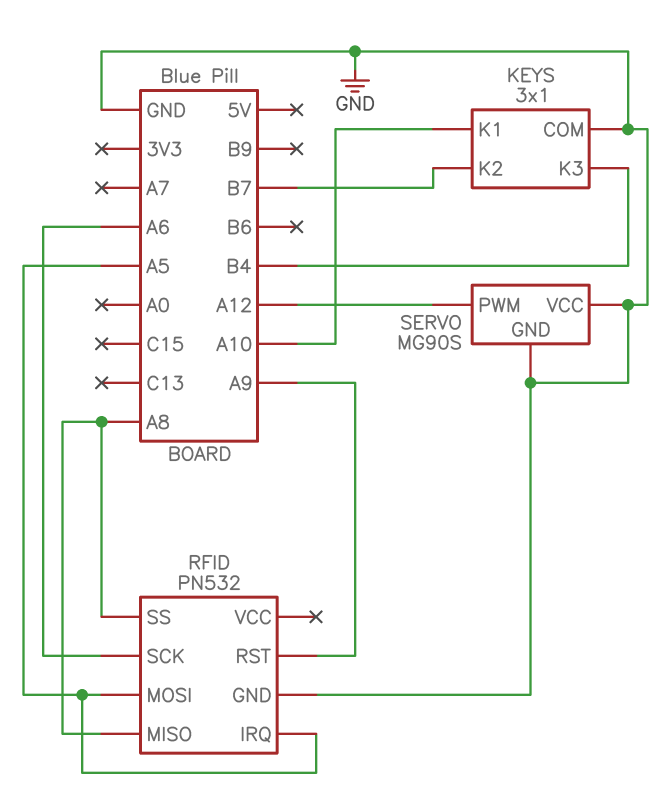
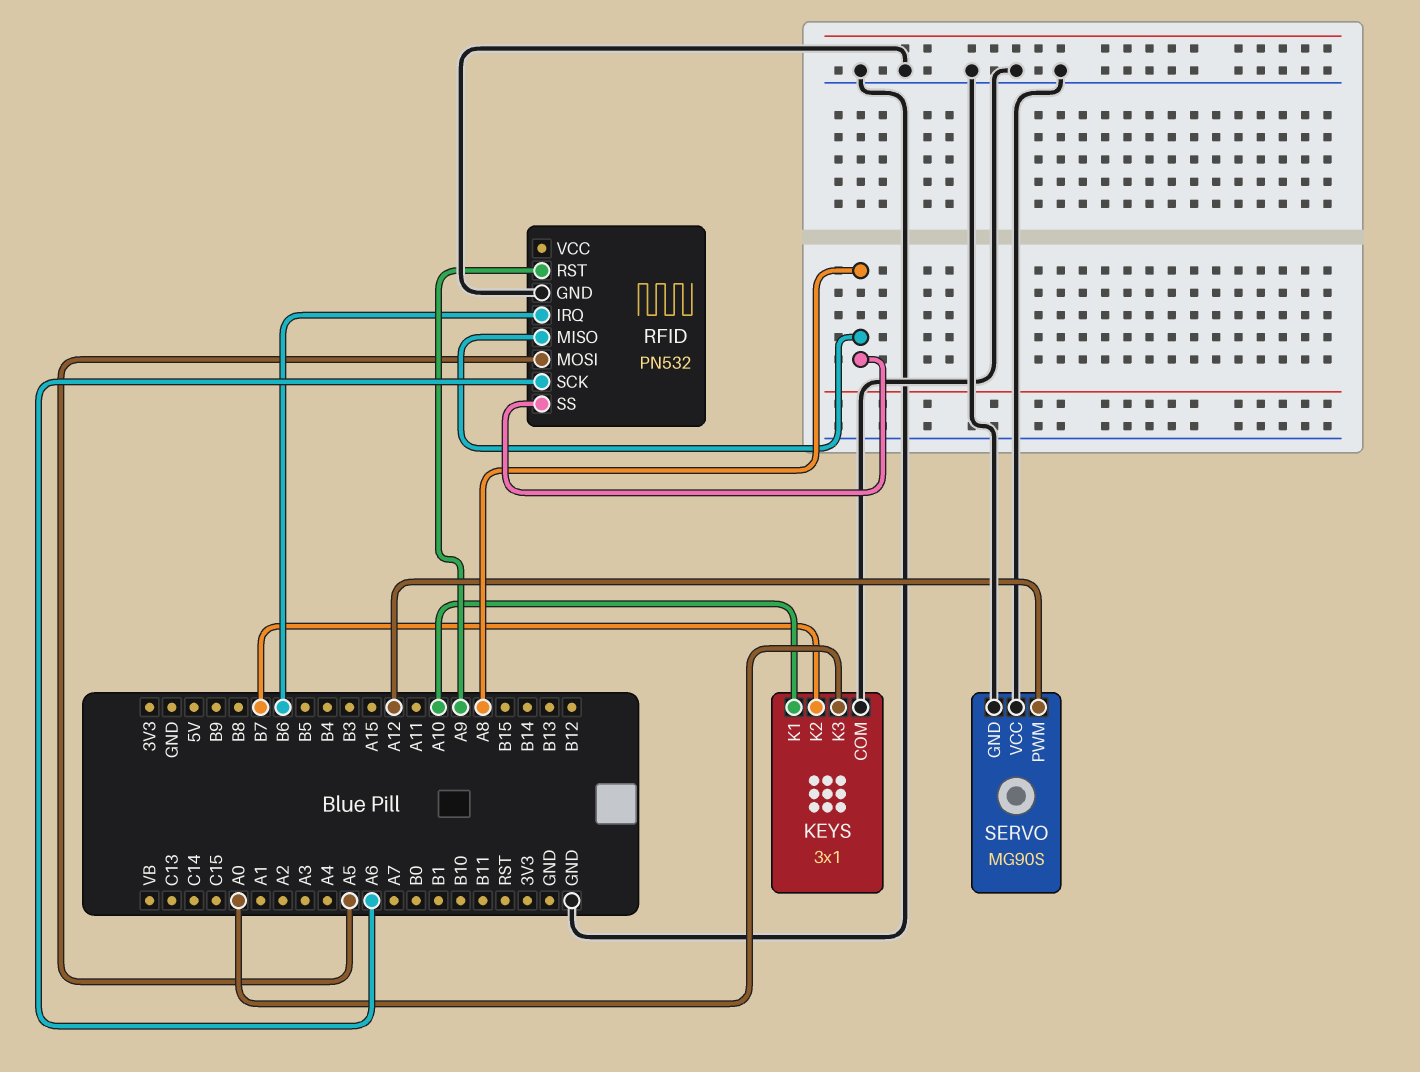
KEYS pin K3: B4 -> A0
RFID pin IRQ: A5 -> B6

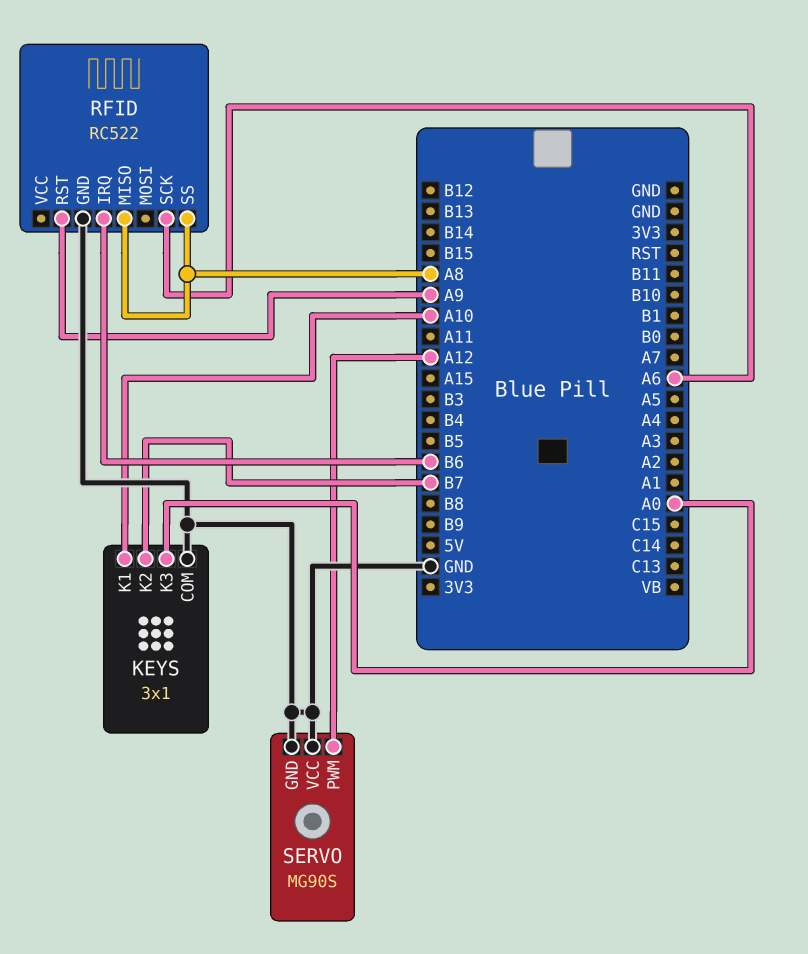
RFID: PN532 -> RC522
RFID pin MOSI: A5 -> none

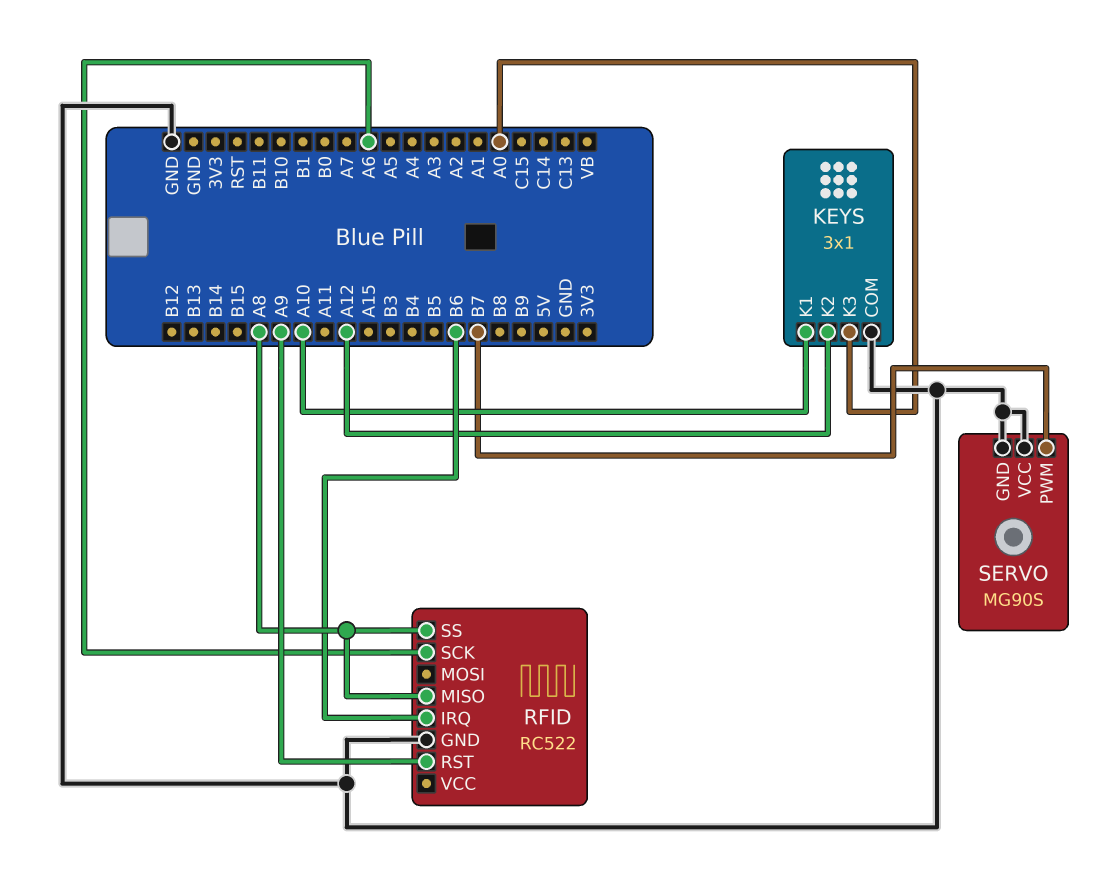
KEYS pin K2: B7 -> A12
SERVO pin PWM: A12 -> B7

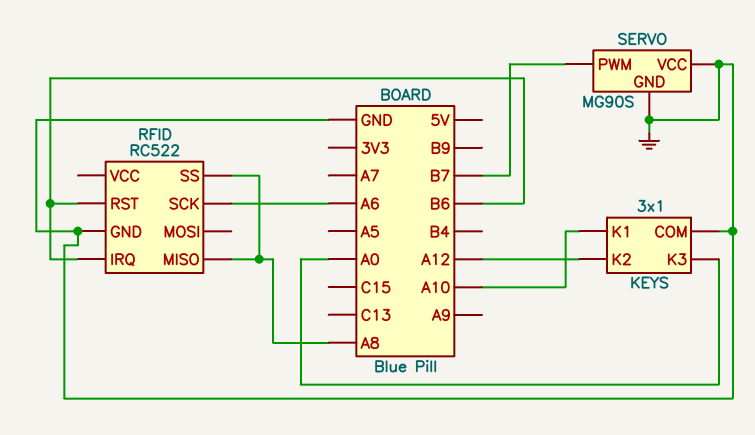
RFID pin RST: A9 -> B6

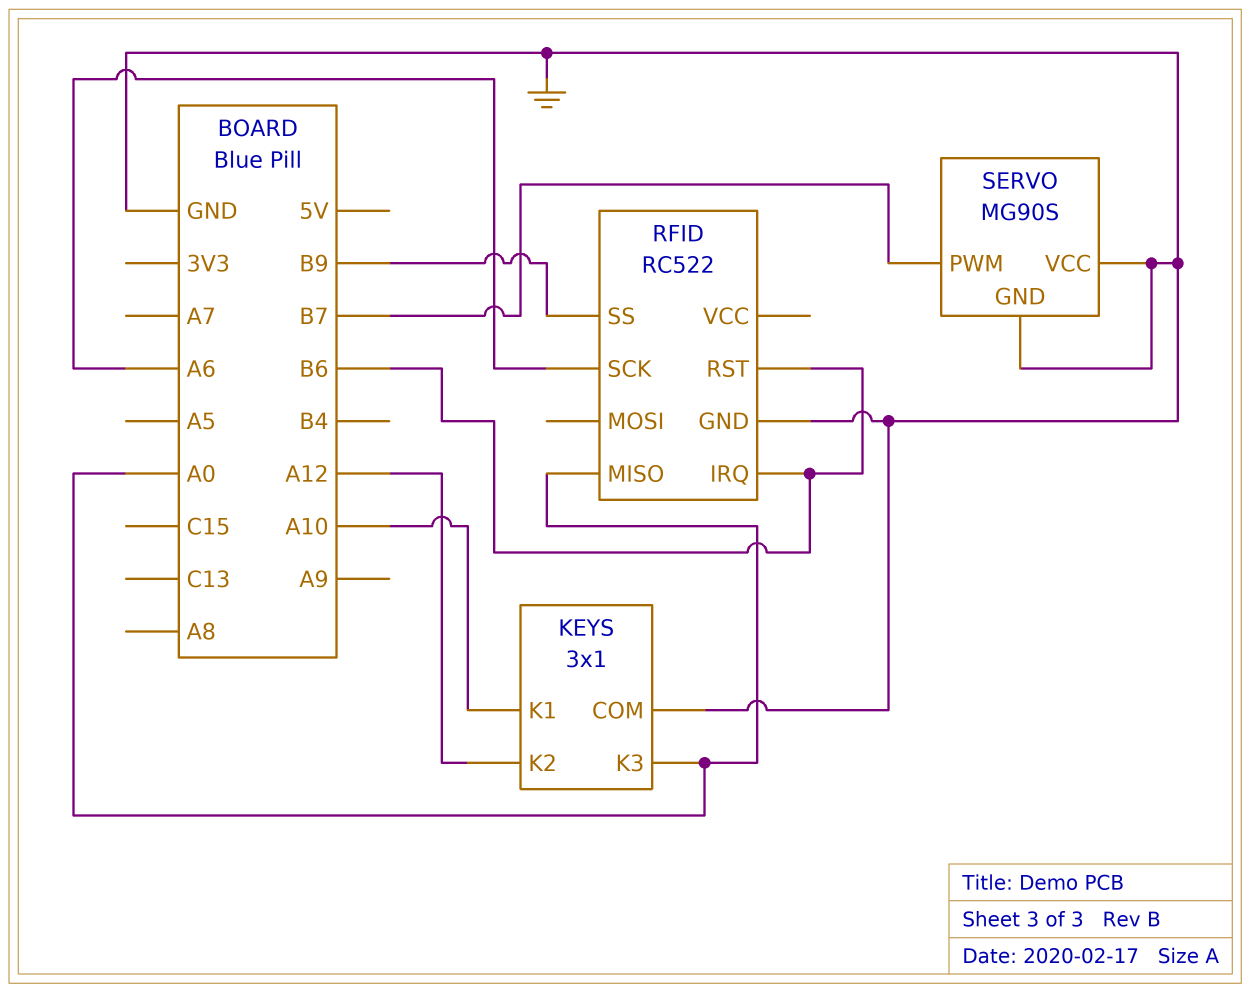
RFID pin MISO: A8 -> A0
RFID pin SS: A8 -> B9

